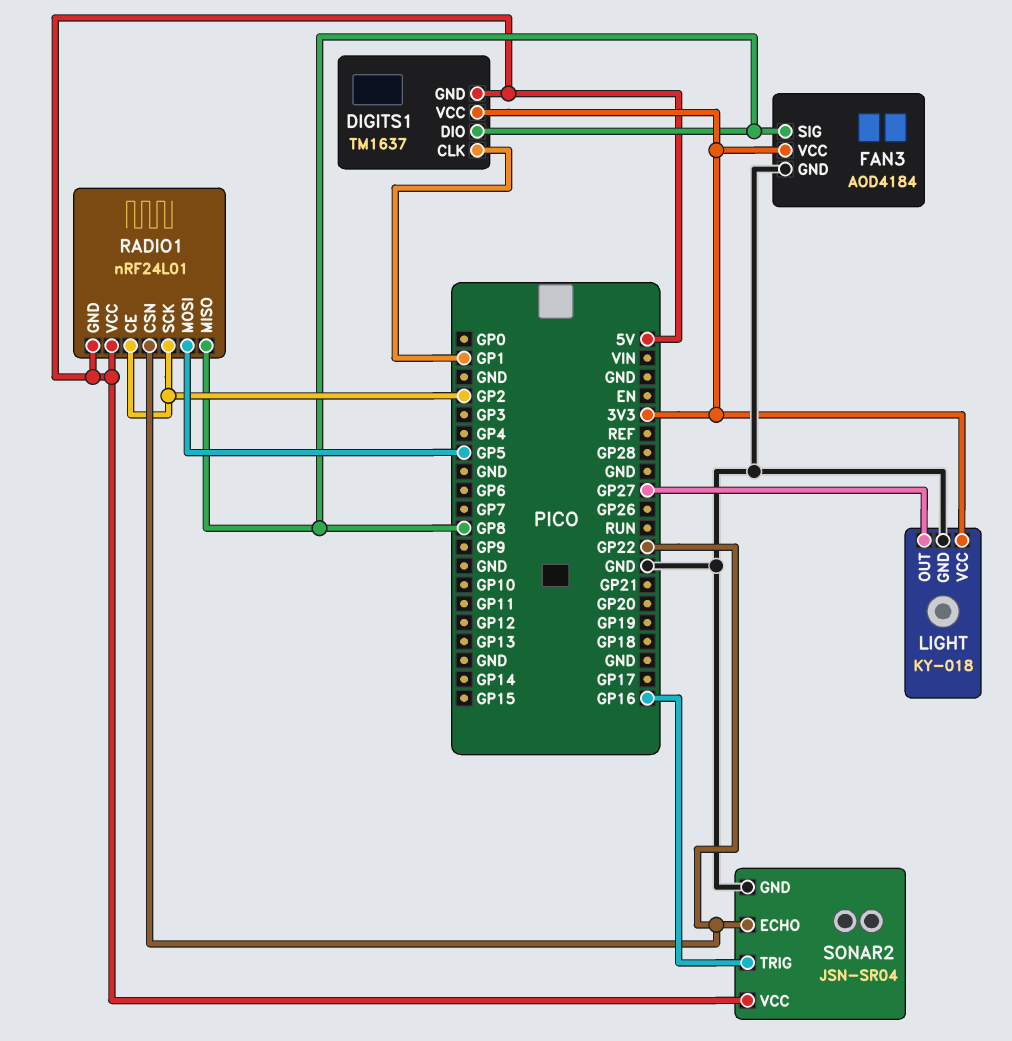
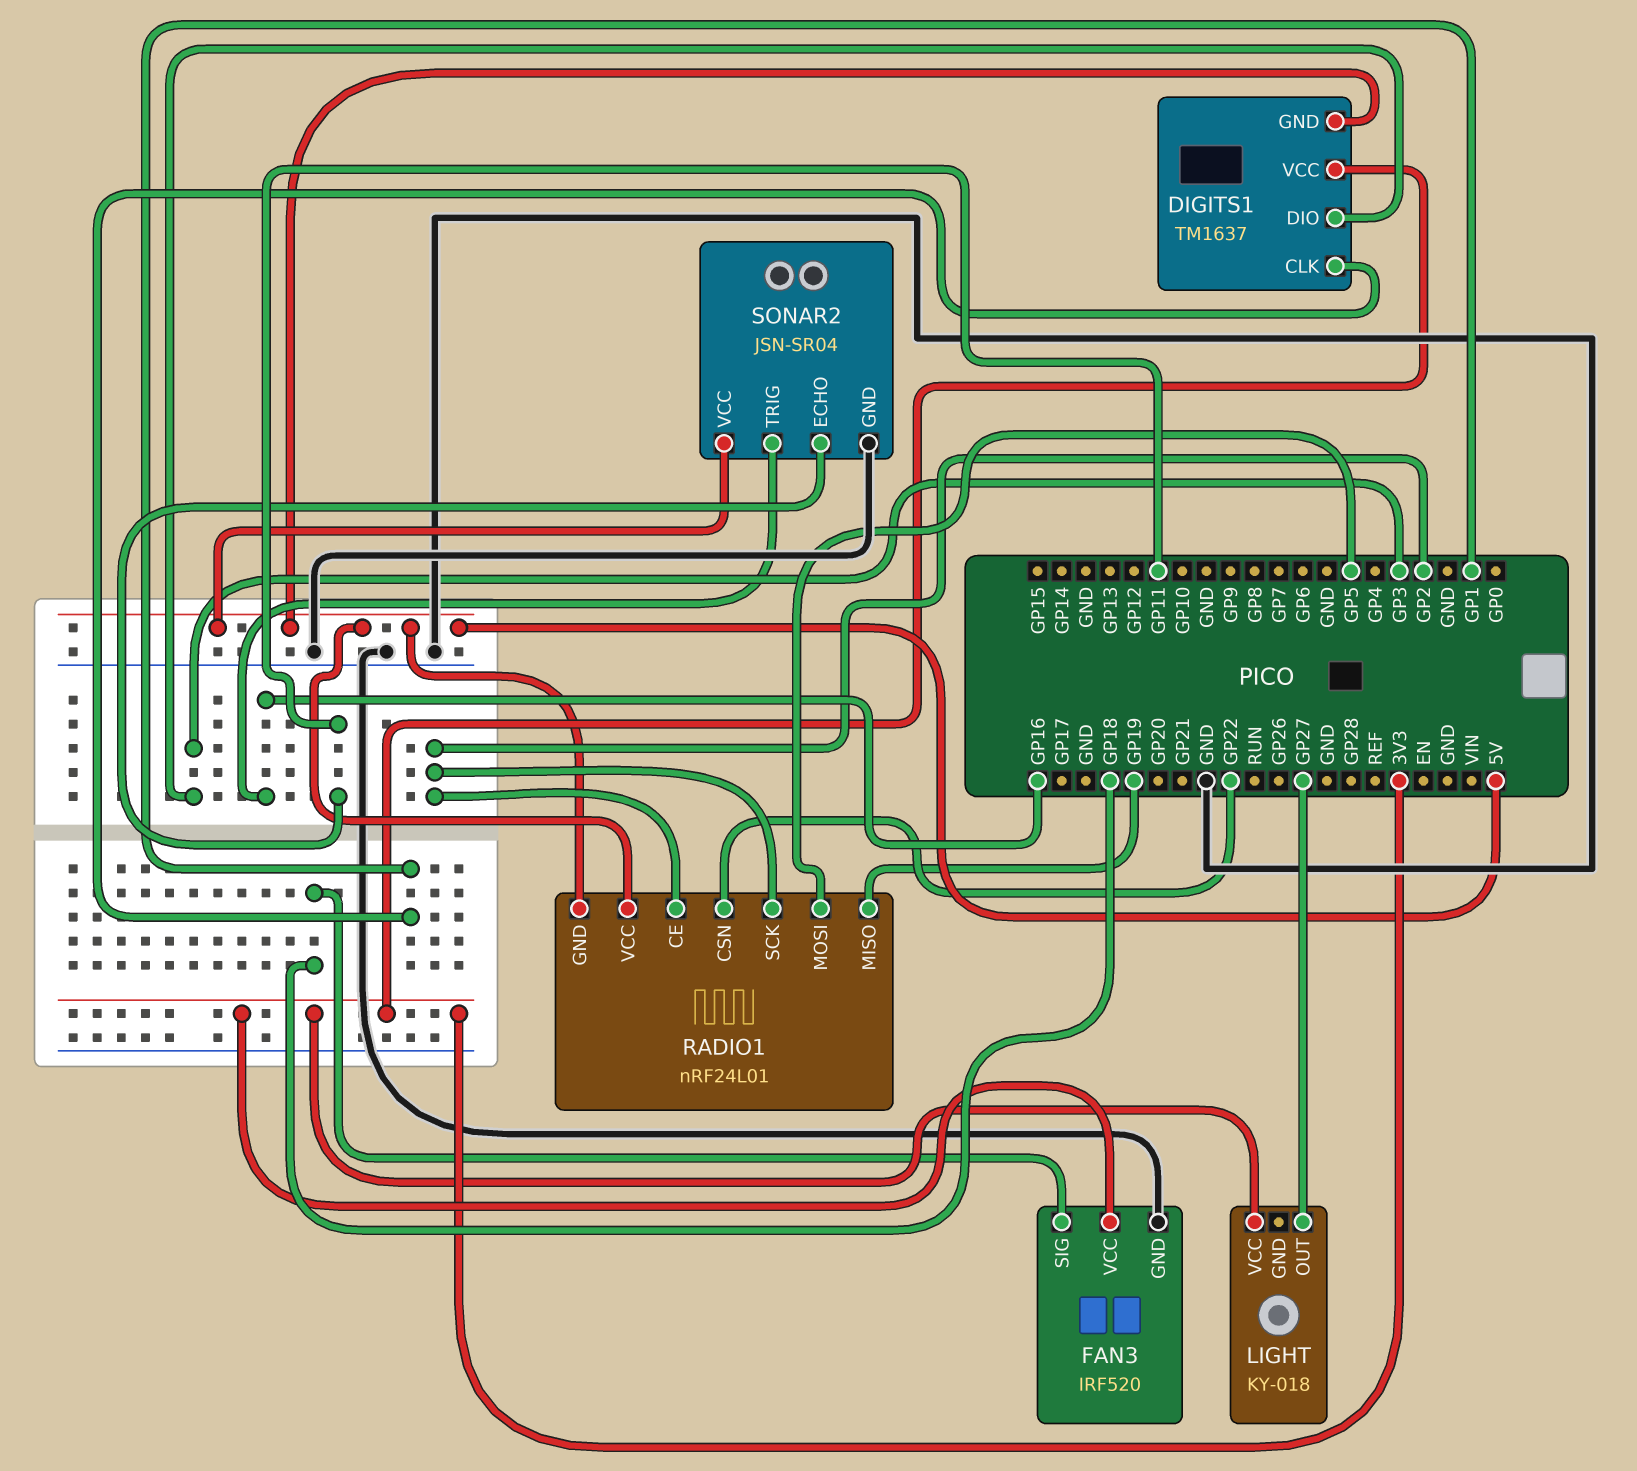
DIGITS1 pin DIO: GP8 -> GP3
FAN3: AOD4184 -> IRF520
FAN3 pin SIG: GP8 -> GP18
LIGHT pin GND: GND -> none
RADIO1 pin MISO: GP8 -> GP19
SONAR2 pin ECHO: GP22 -> GP11

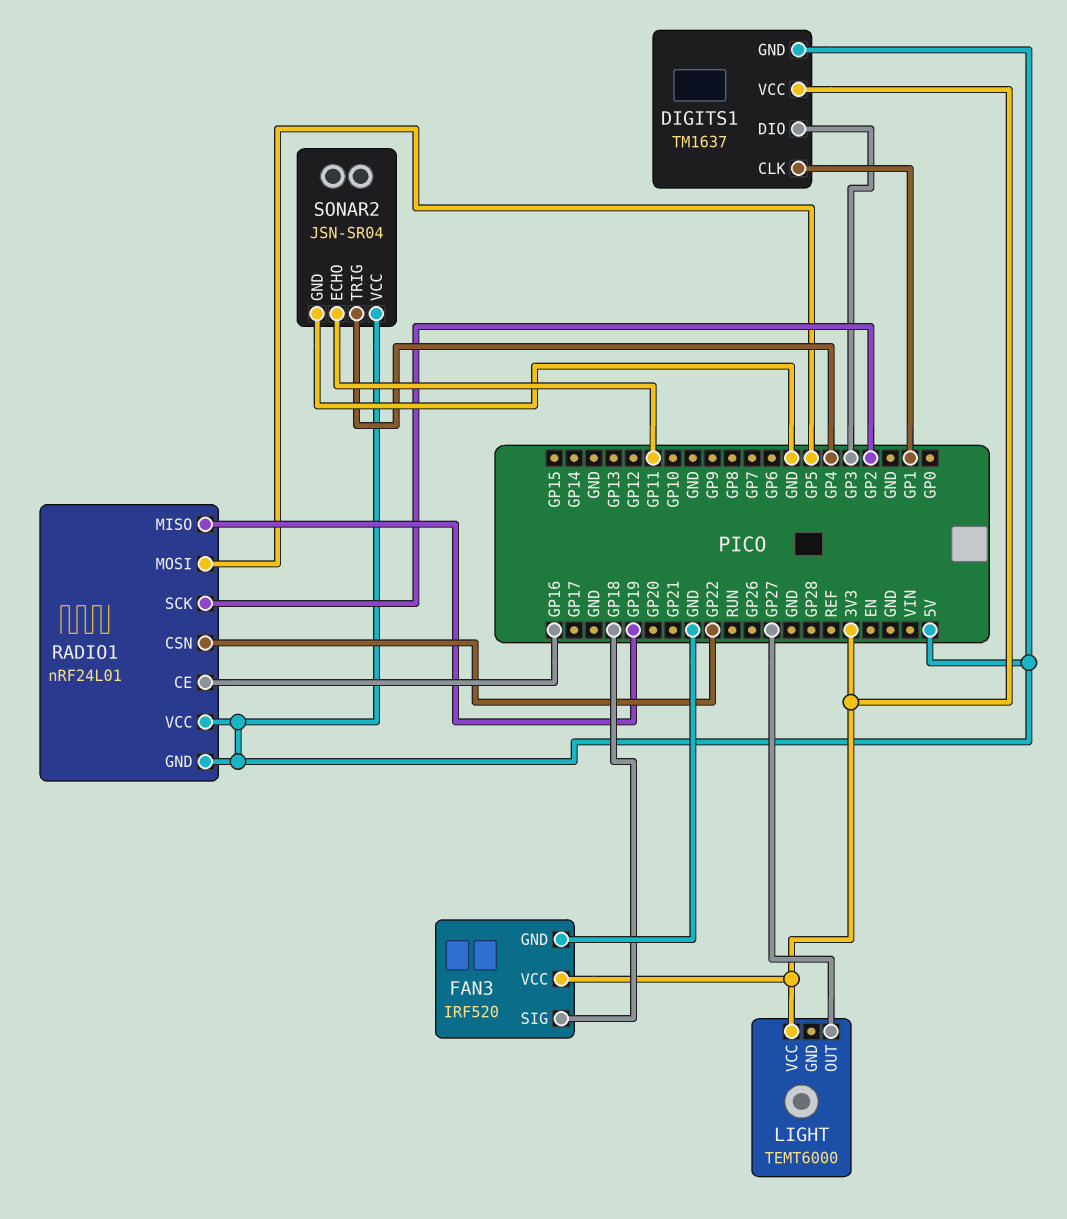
LIGHT: KY-018 -> TEMT6000
RADIO1 pin CE: GP2 -> GP16
SONAR2 pin TRIG: GP16 -> GP4

